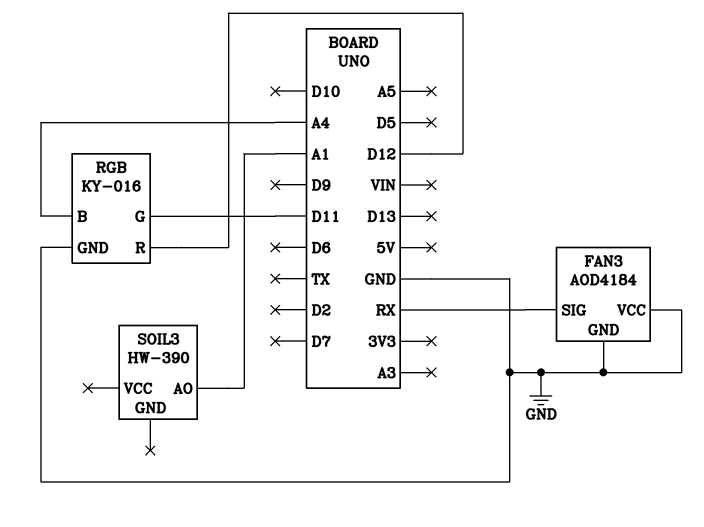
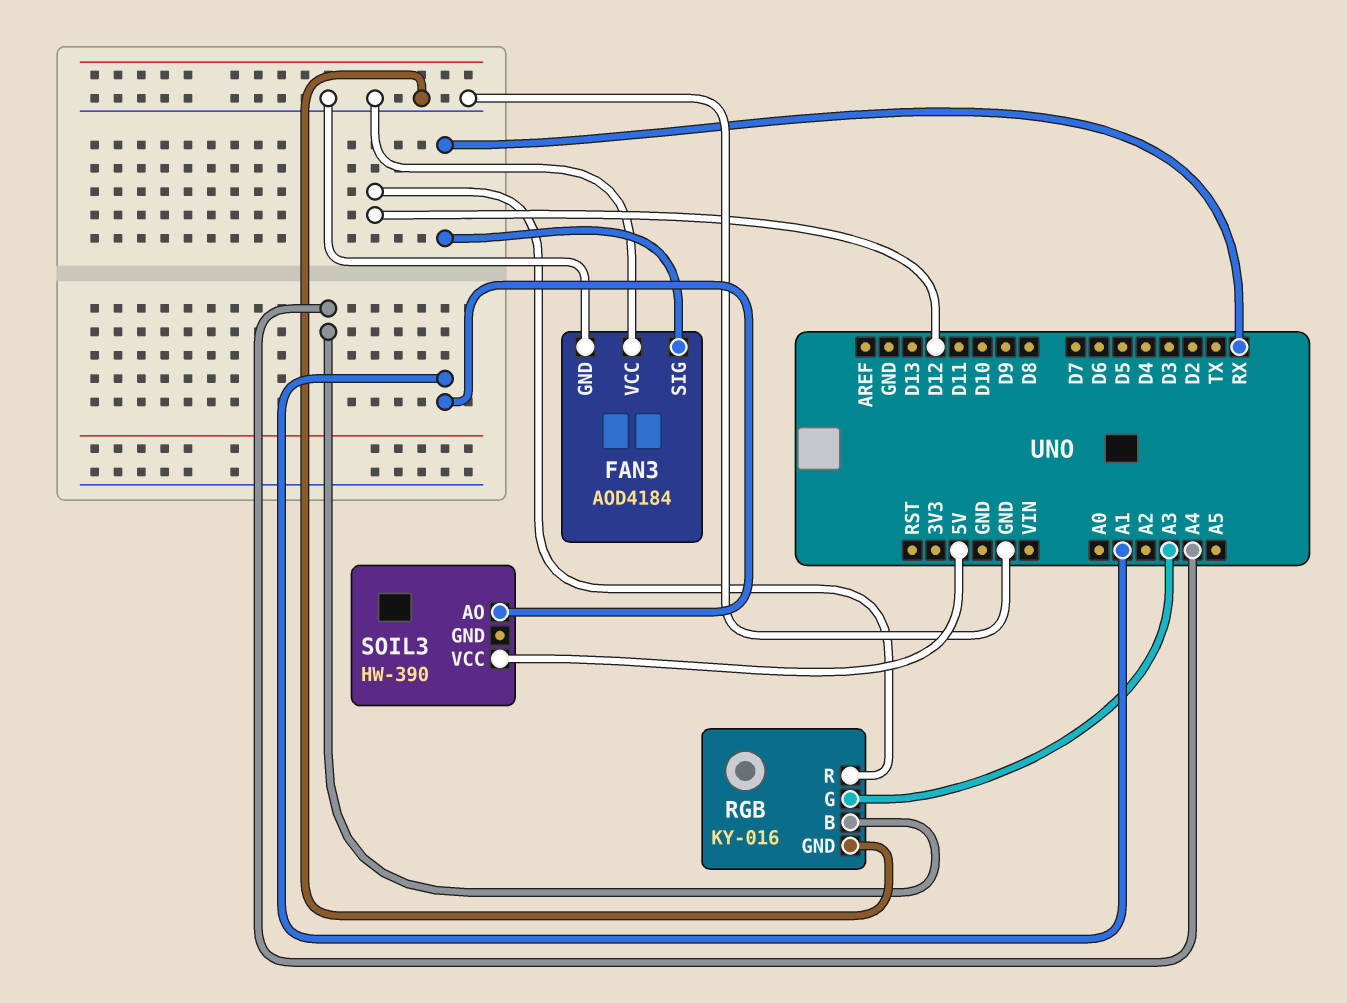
RGB pin G: D11 -> A3
SOIL3 pin VCC: none -> 5V

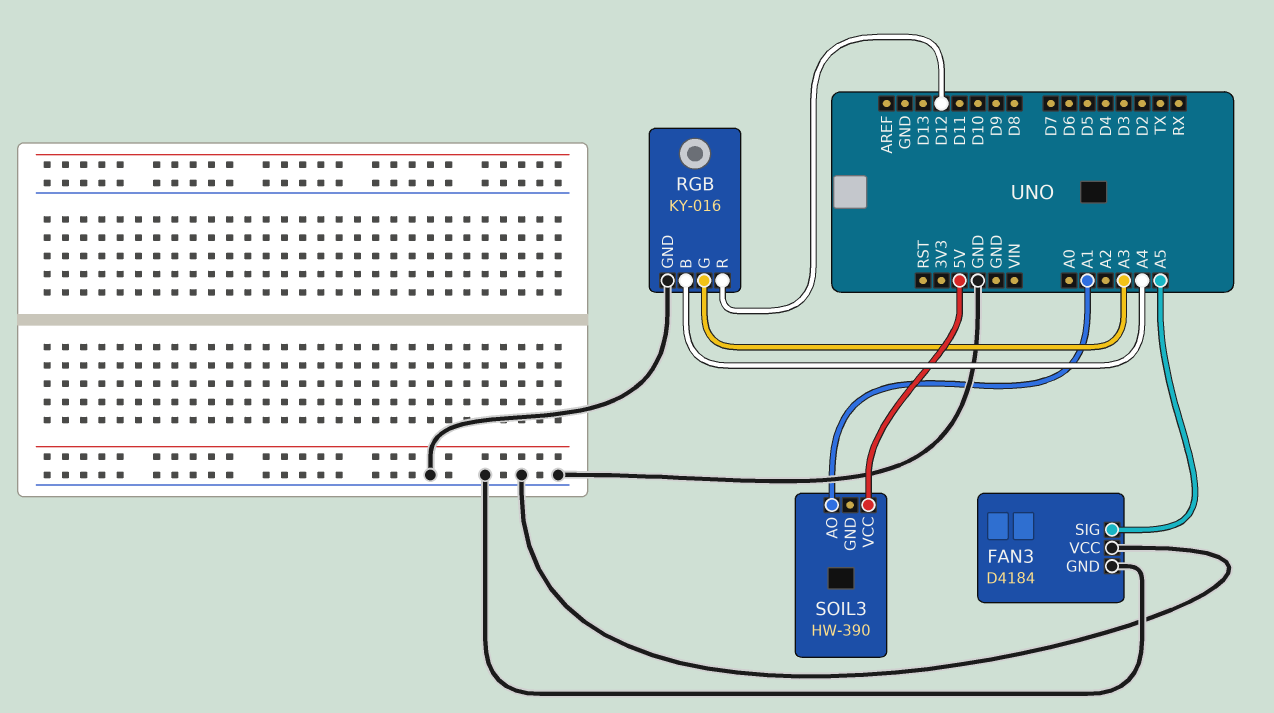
FAN3: AOD4184 -> D4184
FAN3 pin SIG: RX -> A5

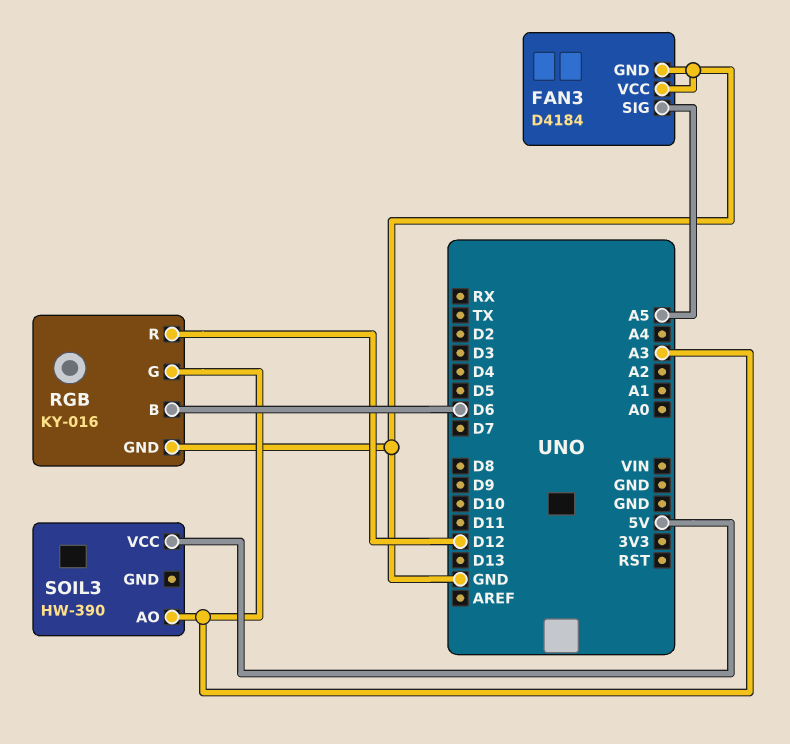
RGB pin B: A4 -> D6
SOIL3 pin AO: A1 -> A3

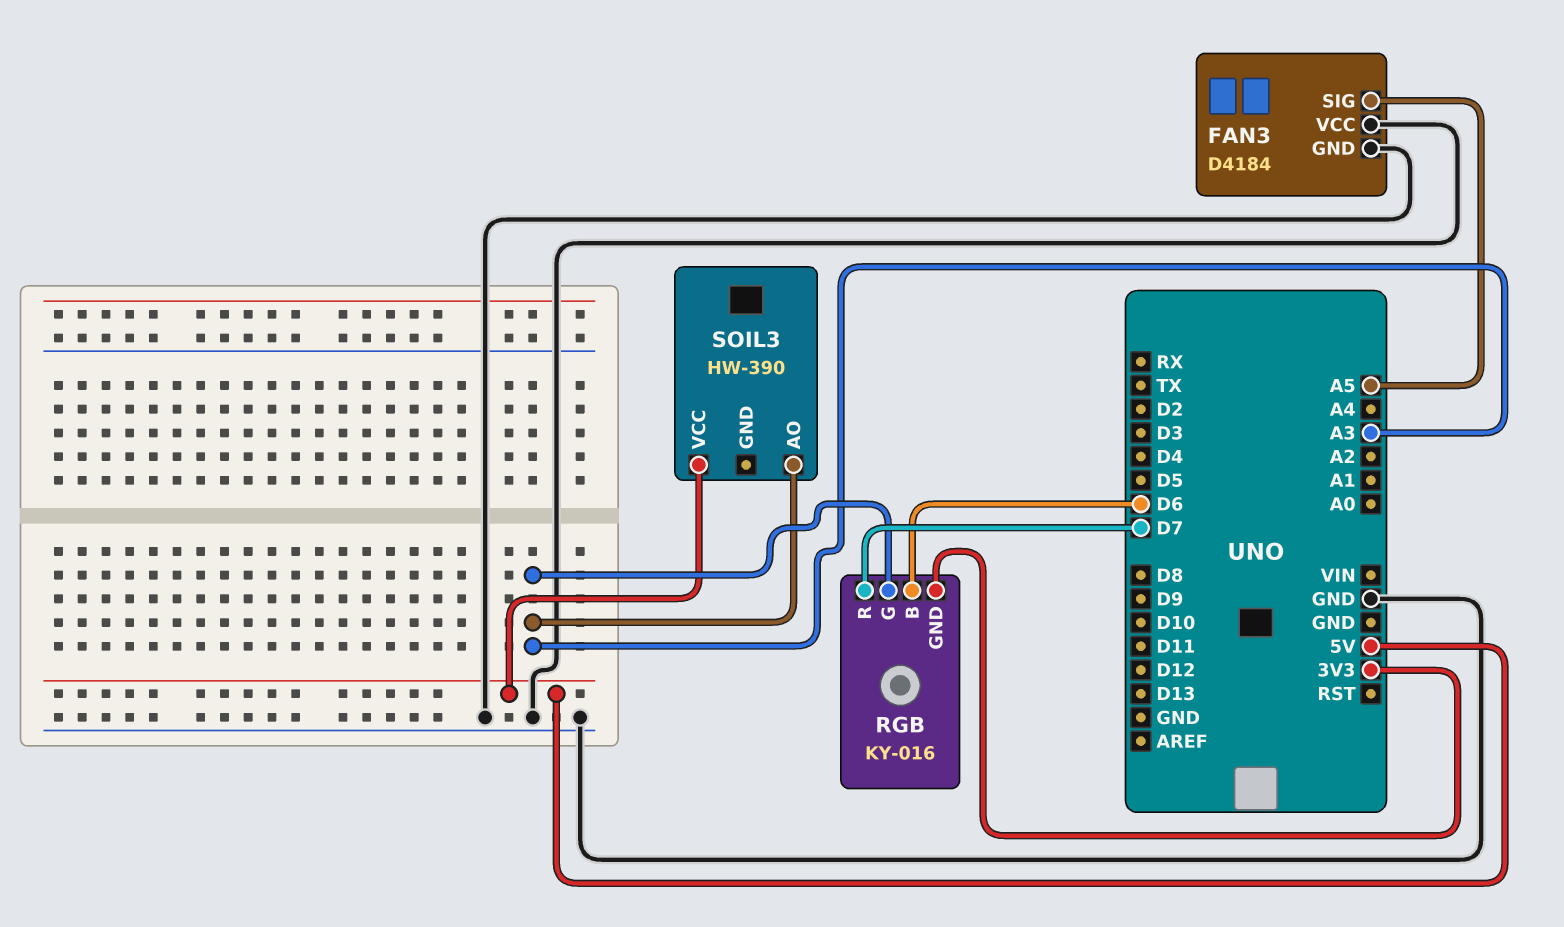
RGB pin GND: GND -> 3V3
RGB pin R: D12 -> D7

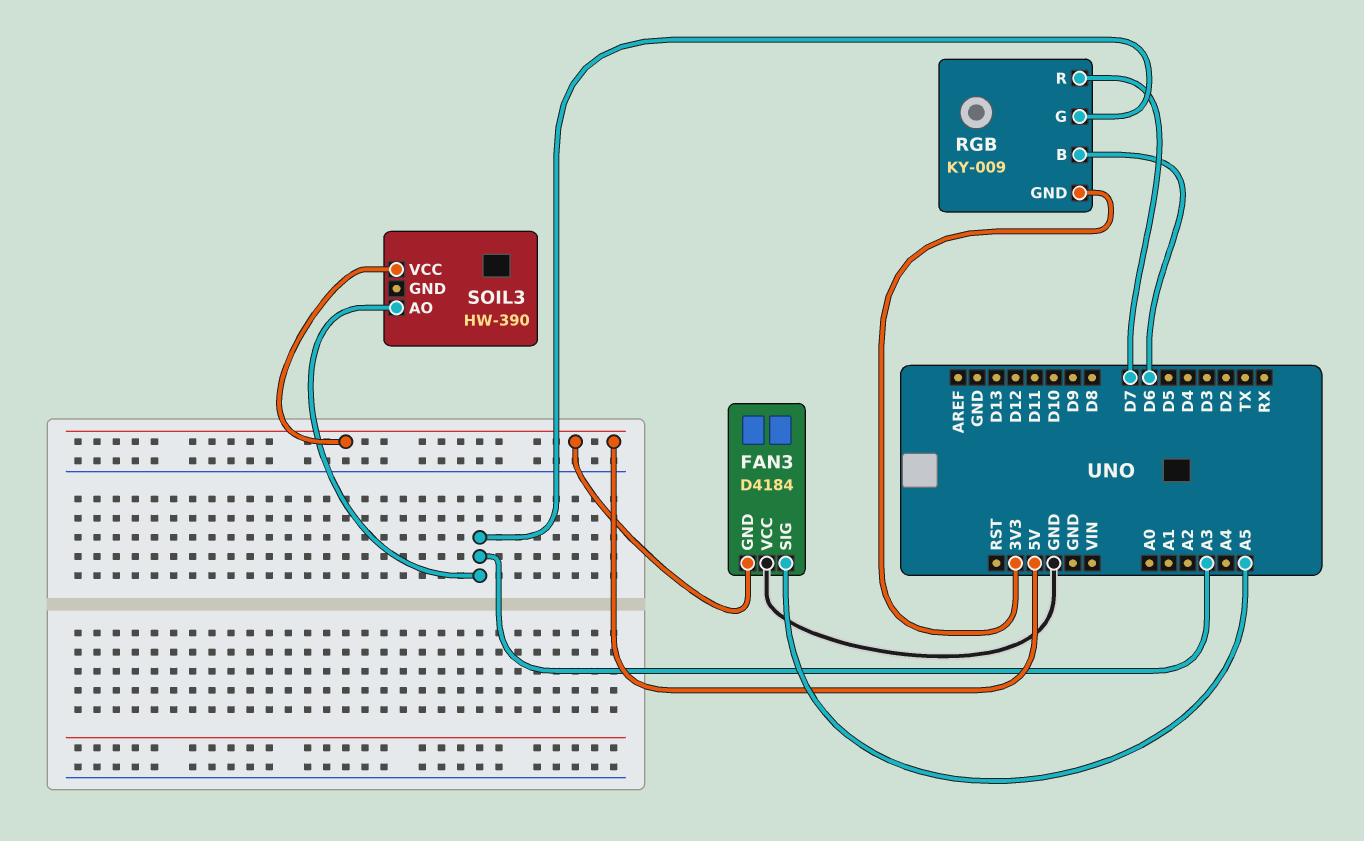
FAN3 pin GND: GND -> 5V
RGB: KY-016 -> KY-009

